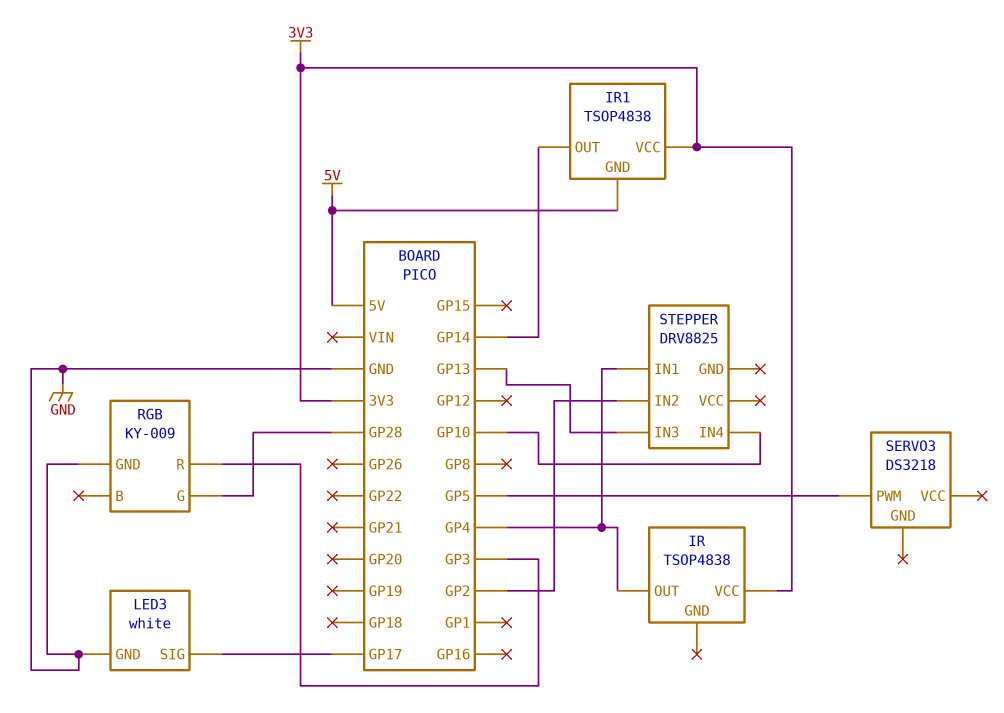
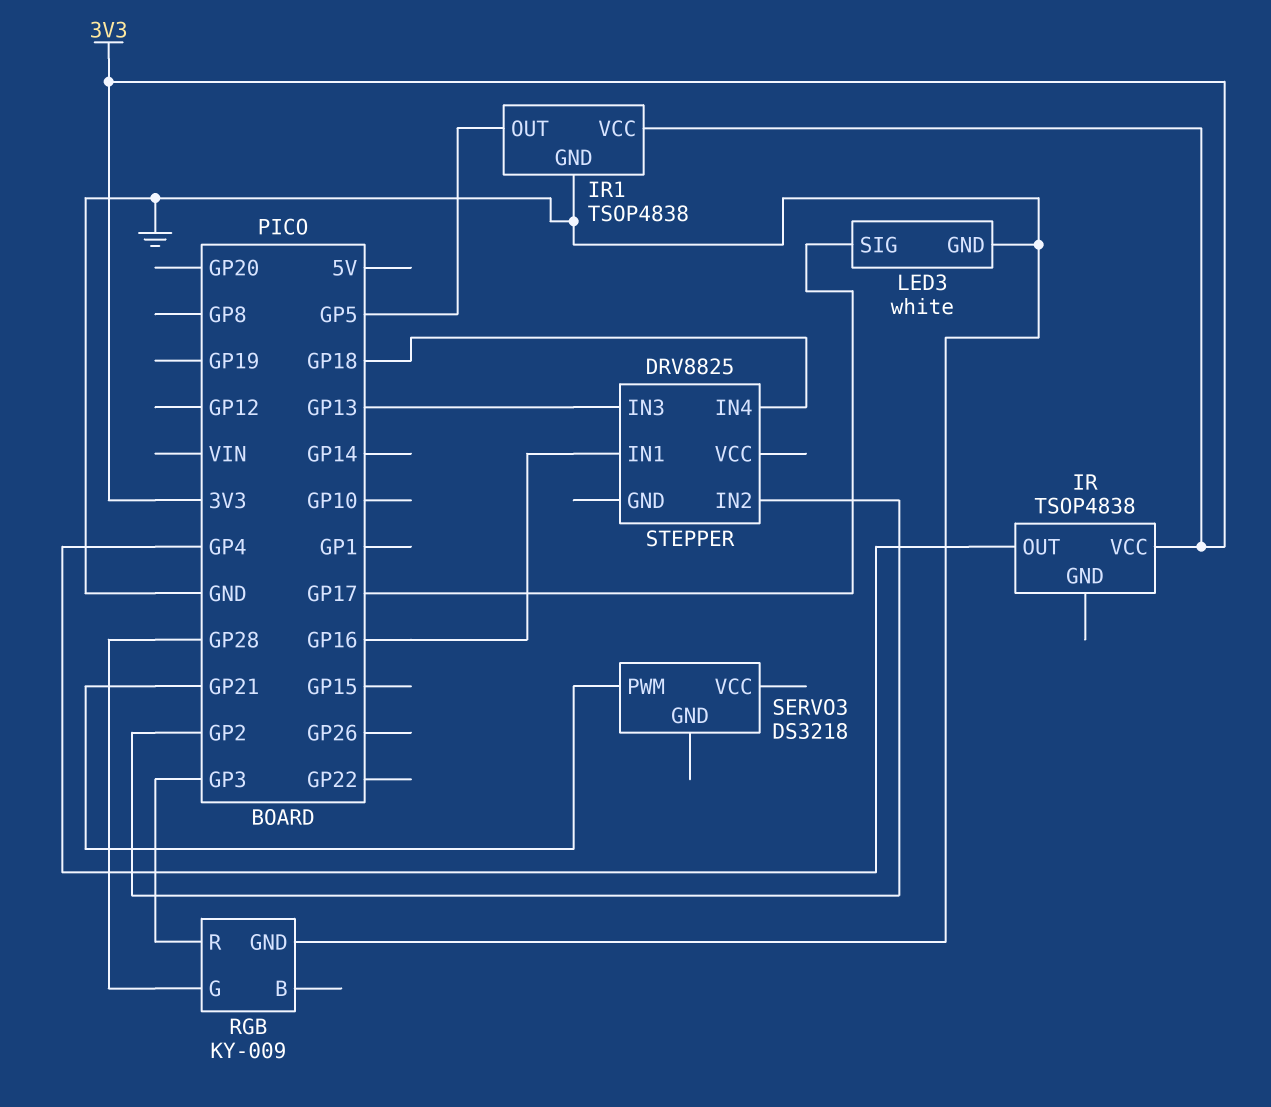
IR1 pin GND: 5V -> GND
IR1 pin OUT: GP14 -> GP5
SERVO3 pin PWM: GP5 -> GP21
STEPPER pin IN1: GP4 -> GP16
STEPPER pin IN4: GP10 -> GP18

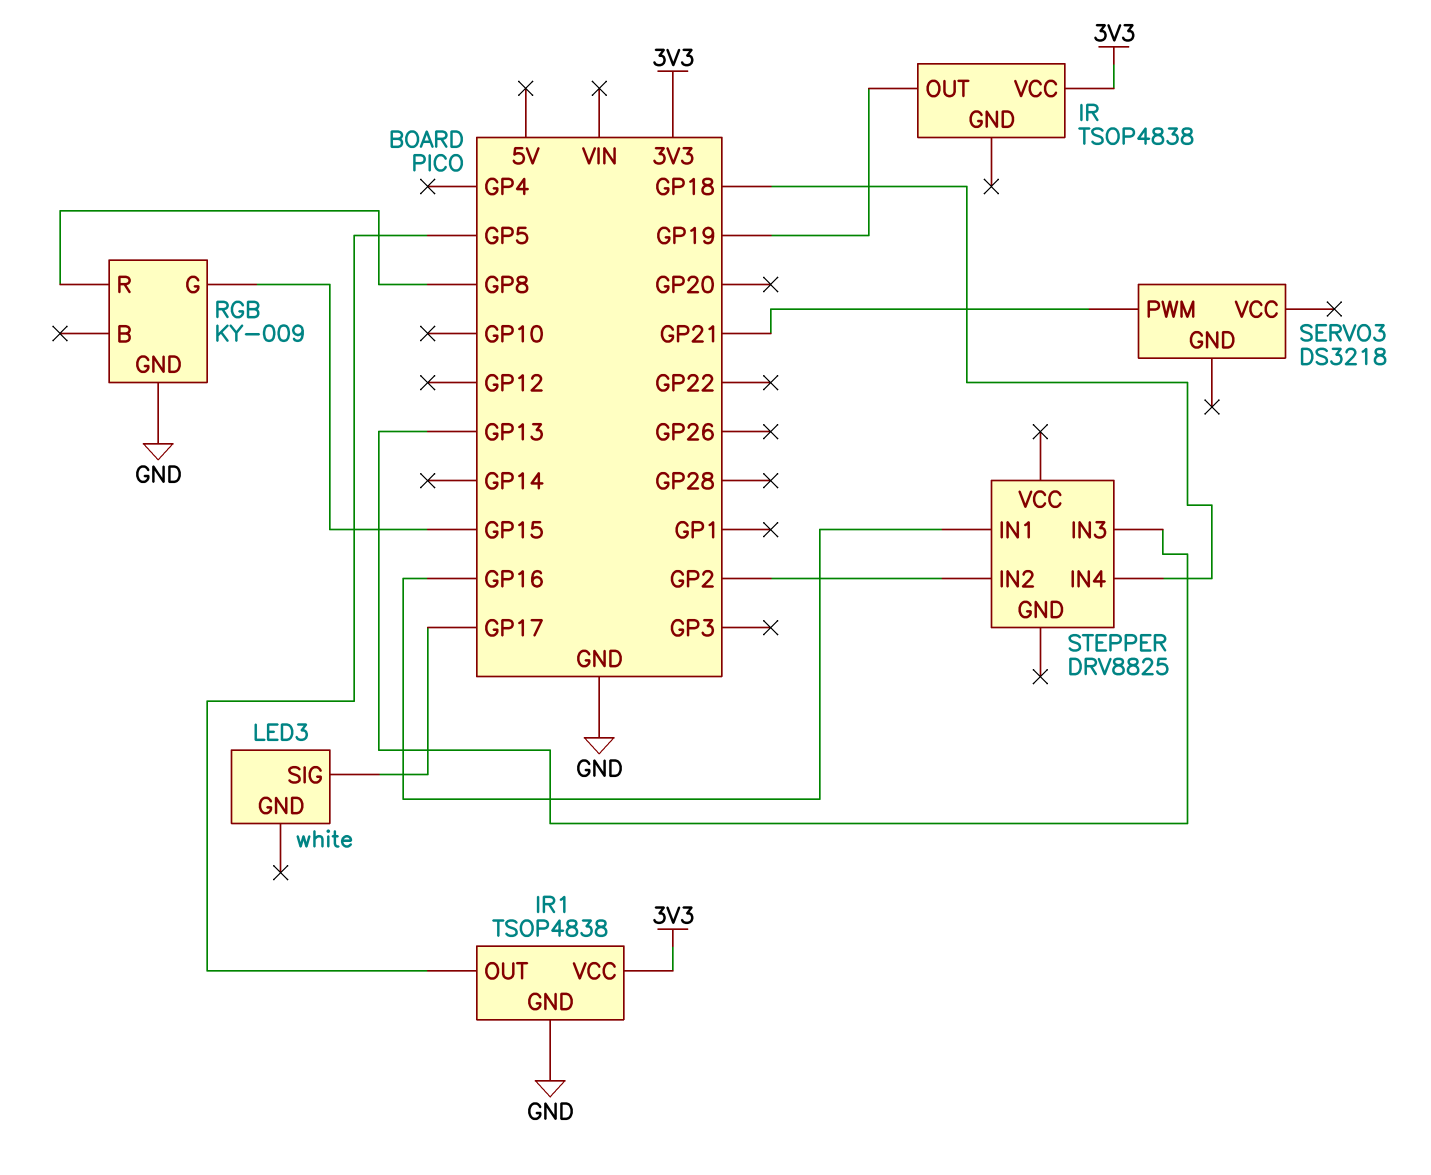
IR pin OUT: GP4 -> GP19
LED3 pin GND: GND -> none
RGB pin G: GP28 -> GP15
RGB pin R: GP3 -> GP8

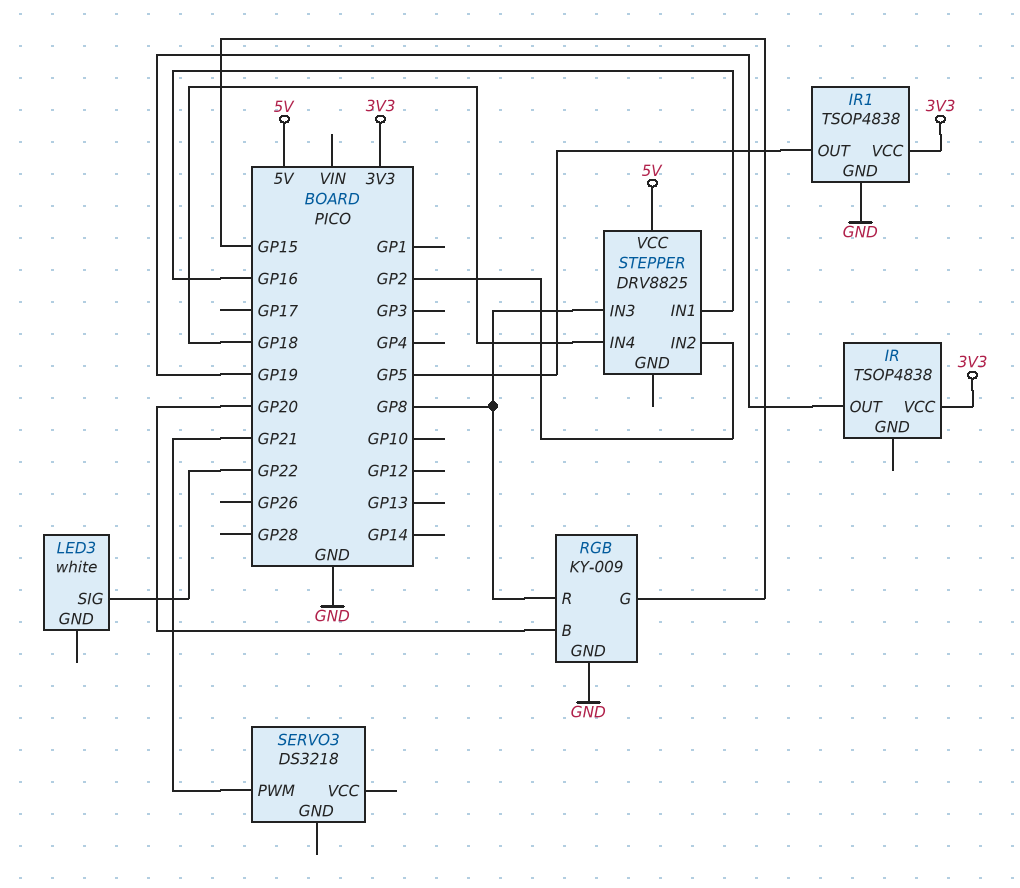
LED3 pin SIG: GP17 -> GP22
RGB pin B: none -> GP20
STEPPER pin IN3: GP13 -> GP8
STEPPER pin VCC: none -> 5V

